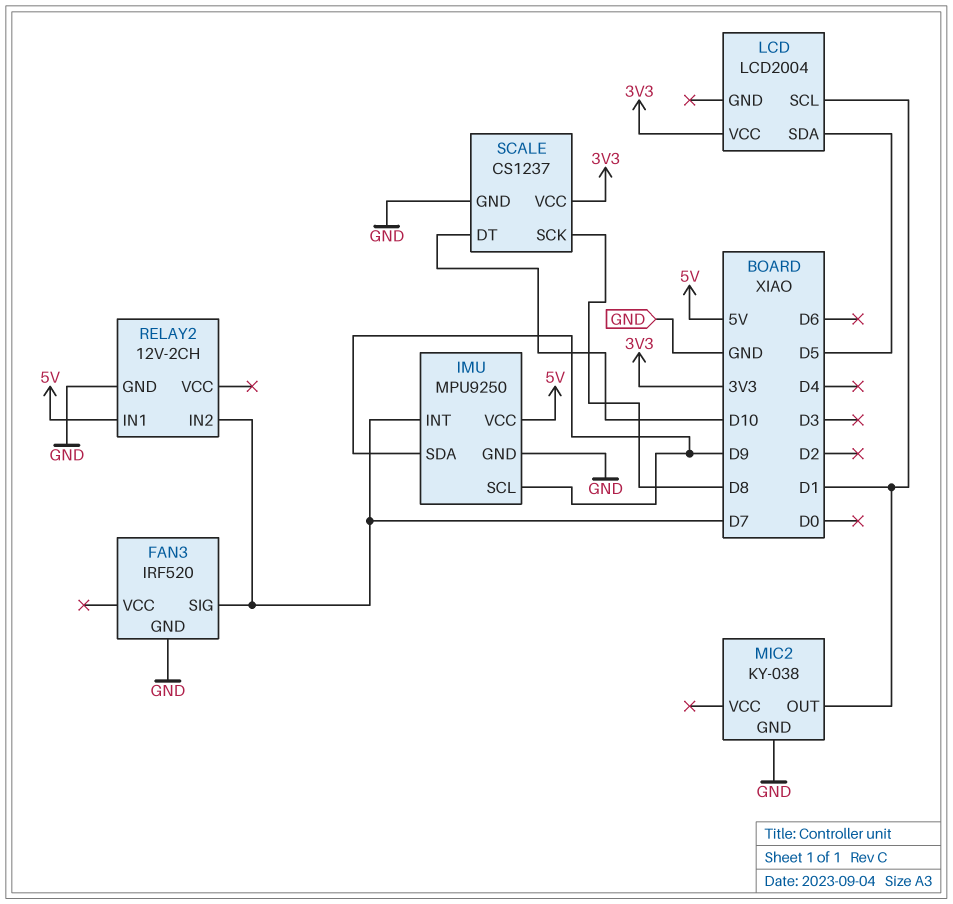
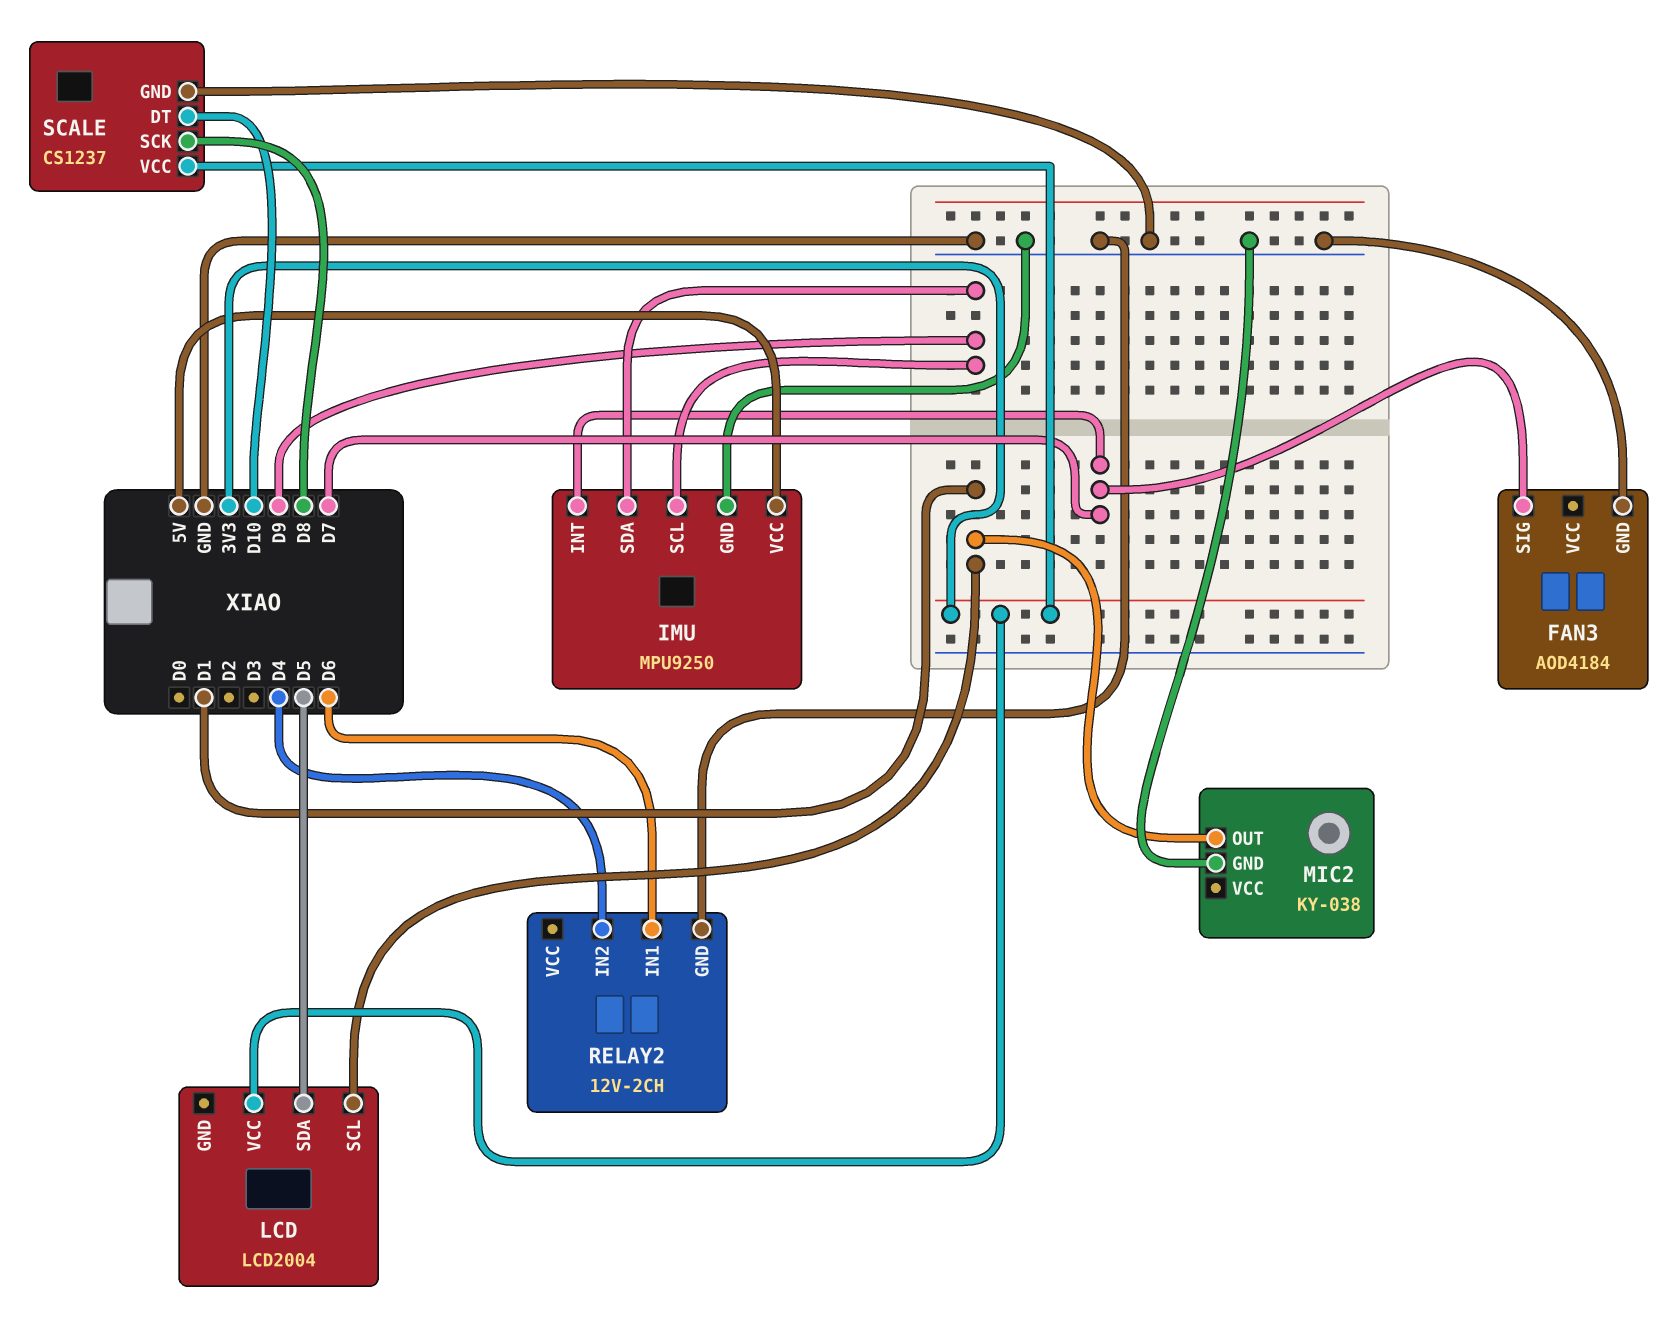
FAN3: IRF520 -> AOD4184
RELAY2 pin IN1: 5V -> D6
RELAY2 pin IN2: D7 -> D4

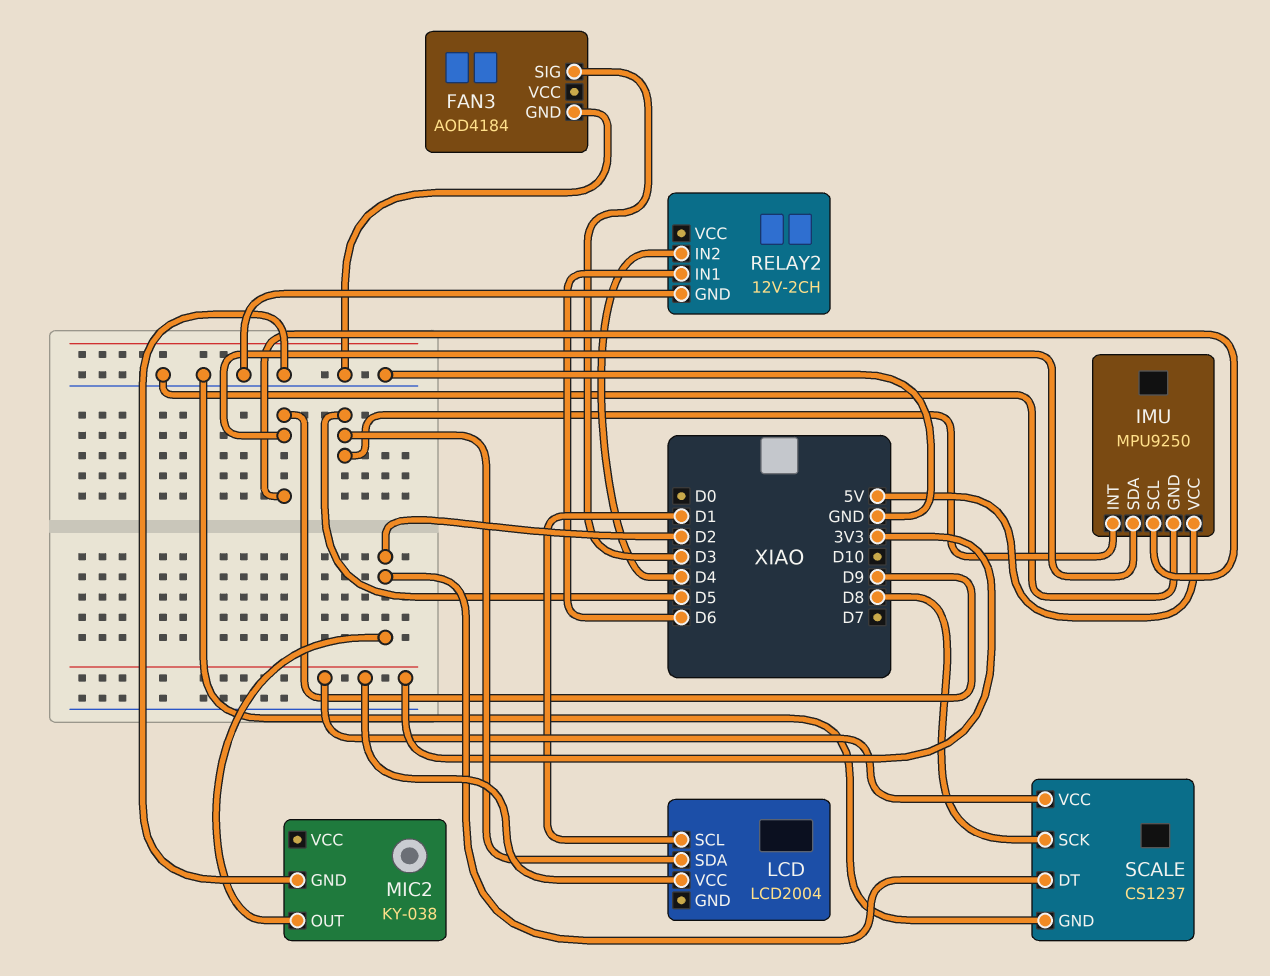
FAN3 pin SIG: D7 -> D3
IMU pin INT: D7 -> D5
MIC2 pin OUT: D1 -> D2
SCALE pin DT: D10 -> D2

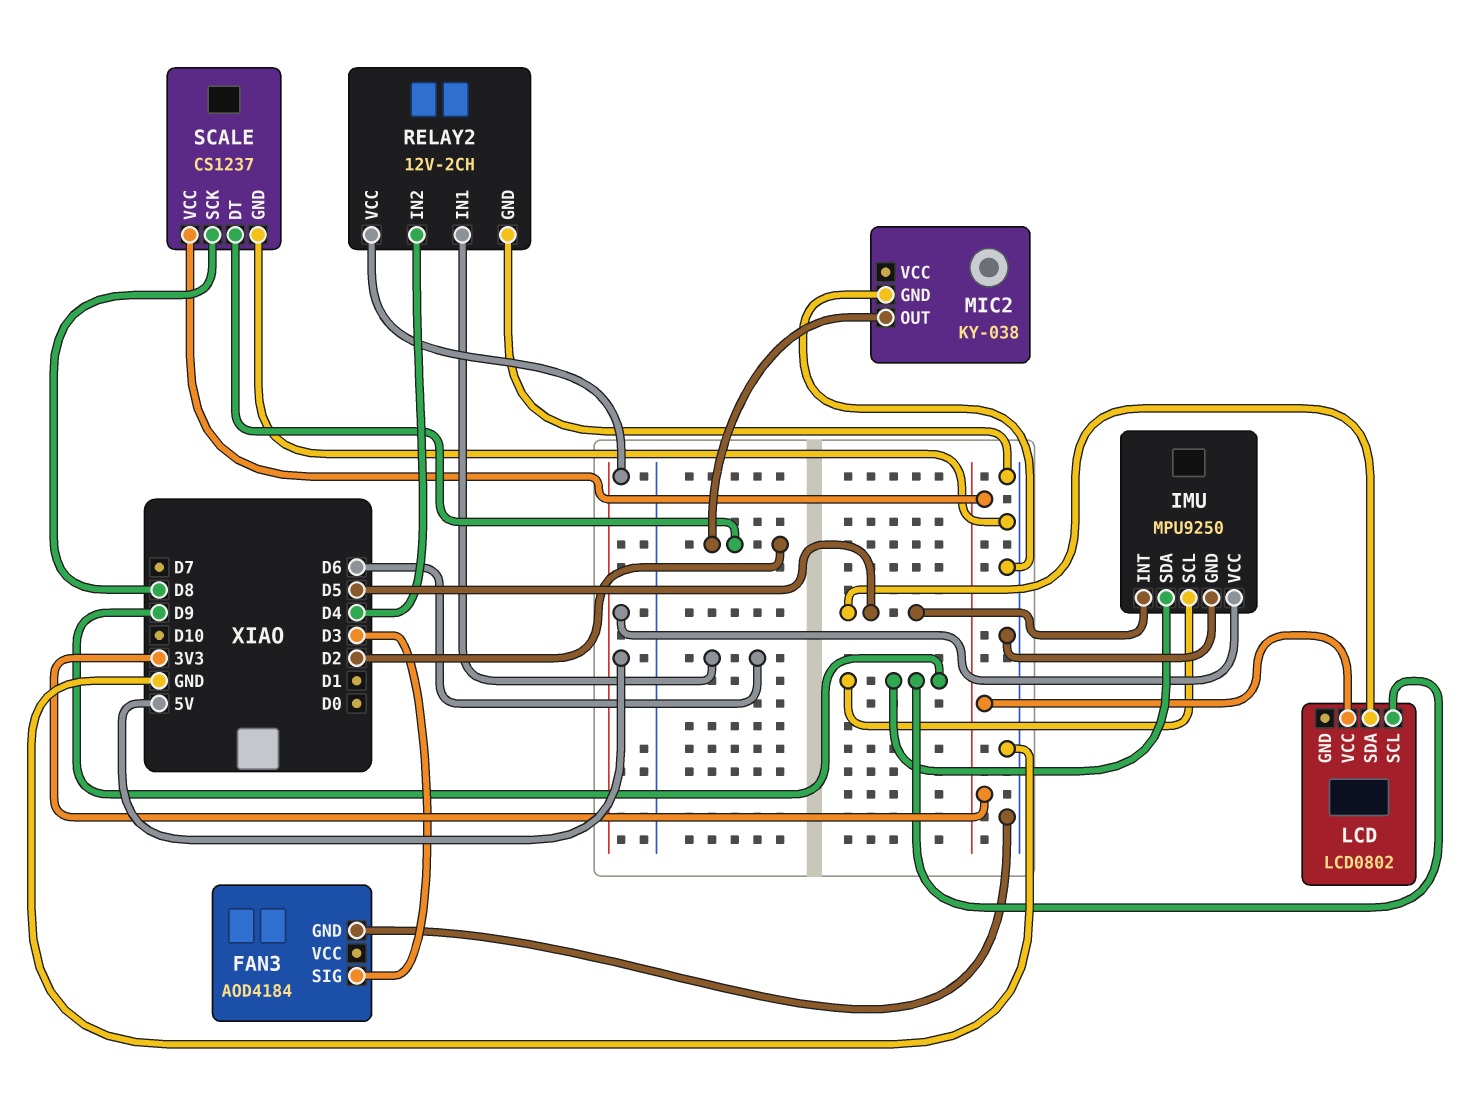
LCD: LCD2004 -> LCD0802
LCD pin SCL: D1 -> D9
RELAY2 pin VCC: none -> 5V

